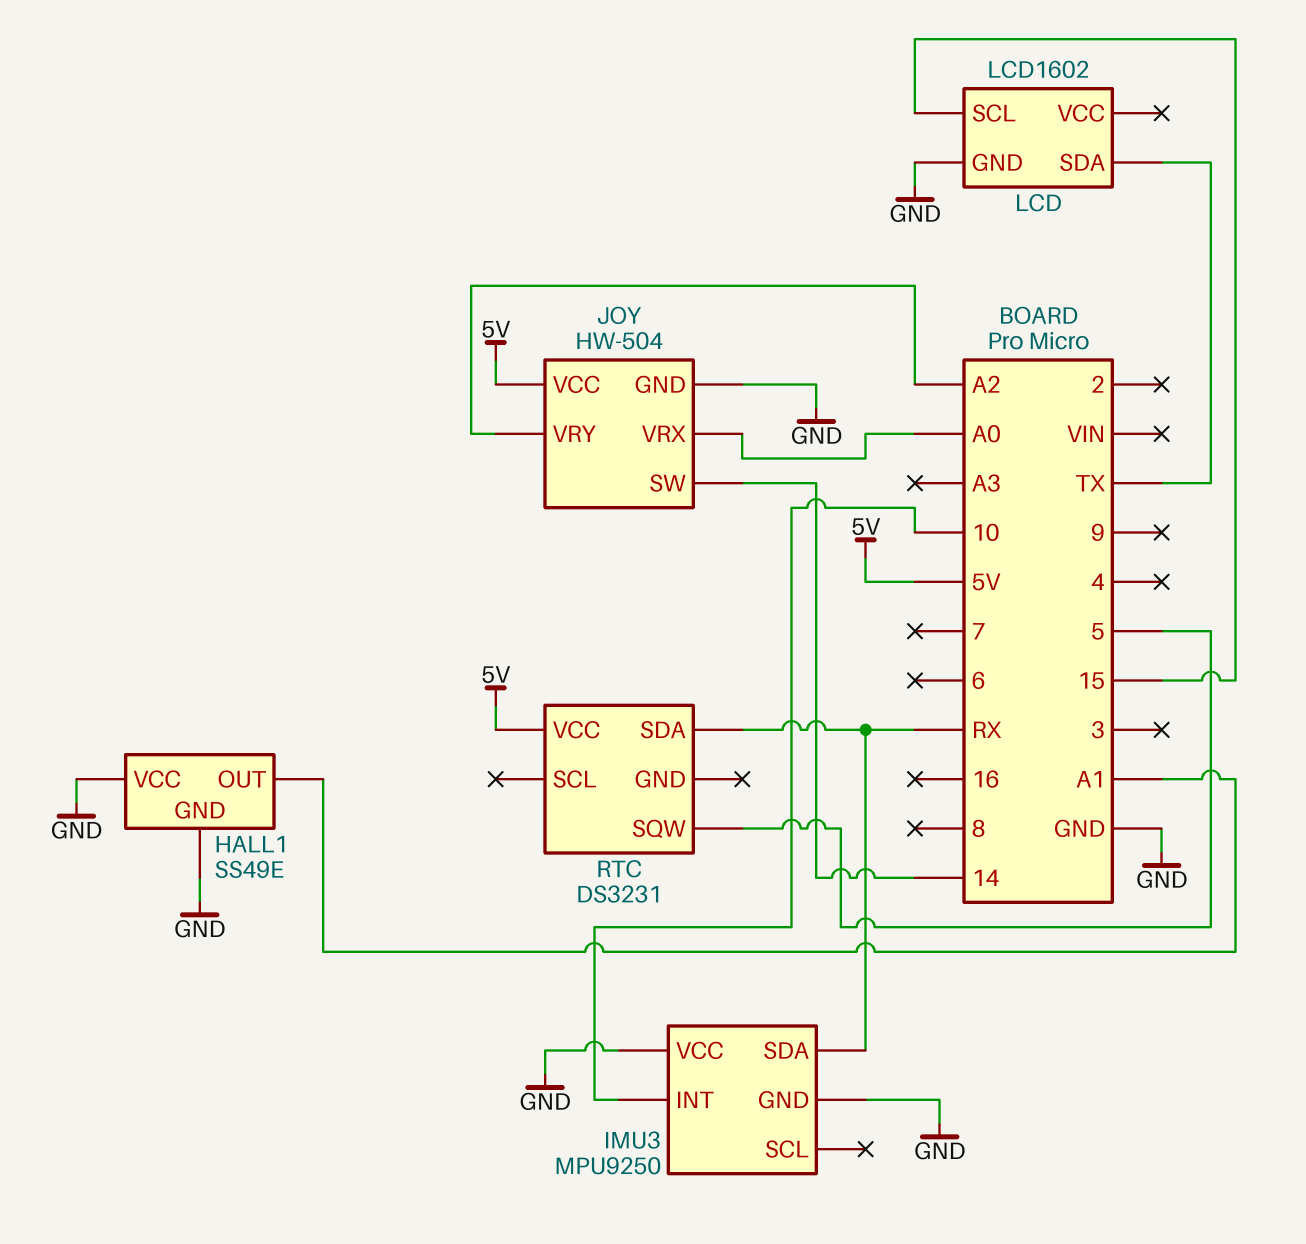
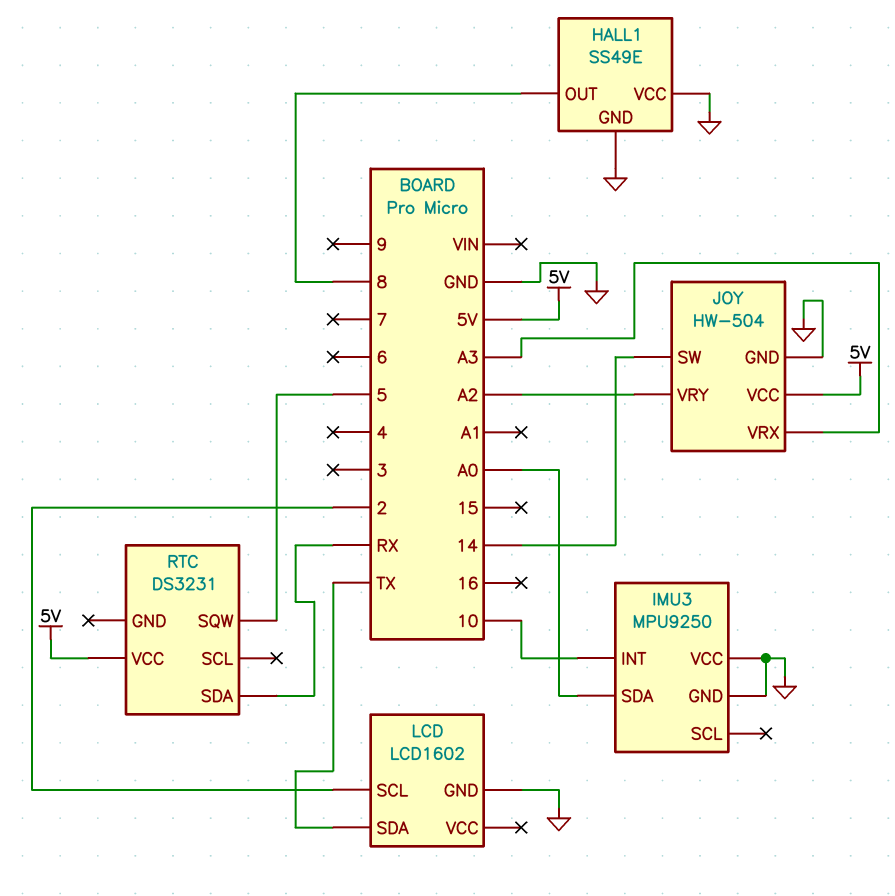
HALL1 pin OUT: A1 -> 8
IMU3 pin SDA: RX -> A0
JOY pin VRX: A0 -> A3
LCD pin SCL: 15 -> 2

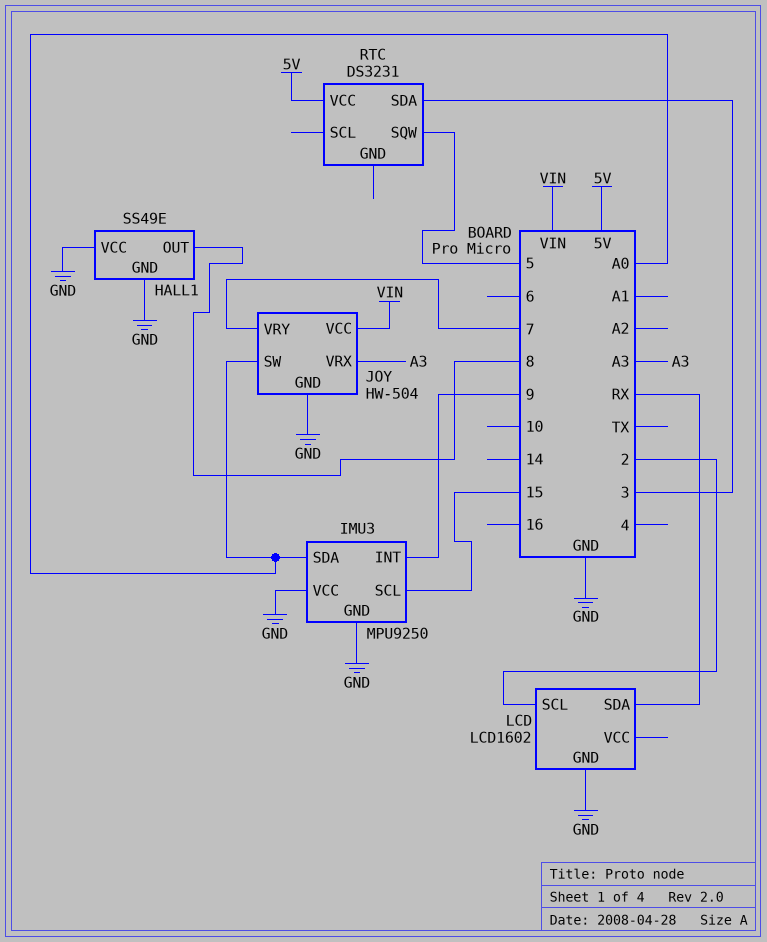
IMU3 pin INT: 10 -> 9
IMU3 pin SCL: none -> 15
JOY pin SW: 14 -> A0
JOY pin VCC: 5V -> VIN
JOY pin VRY: A2 -> 7
LCD pin SDA: TX -> RX
RTC pin SDA: RX -> 3

